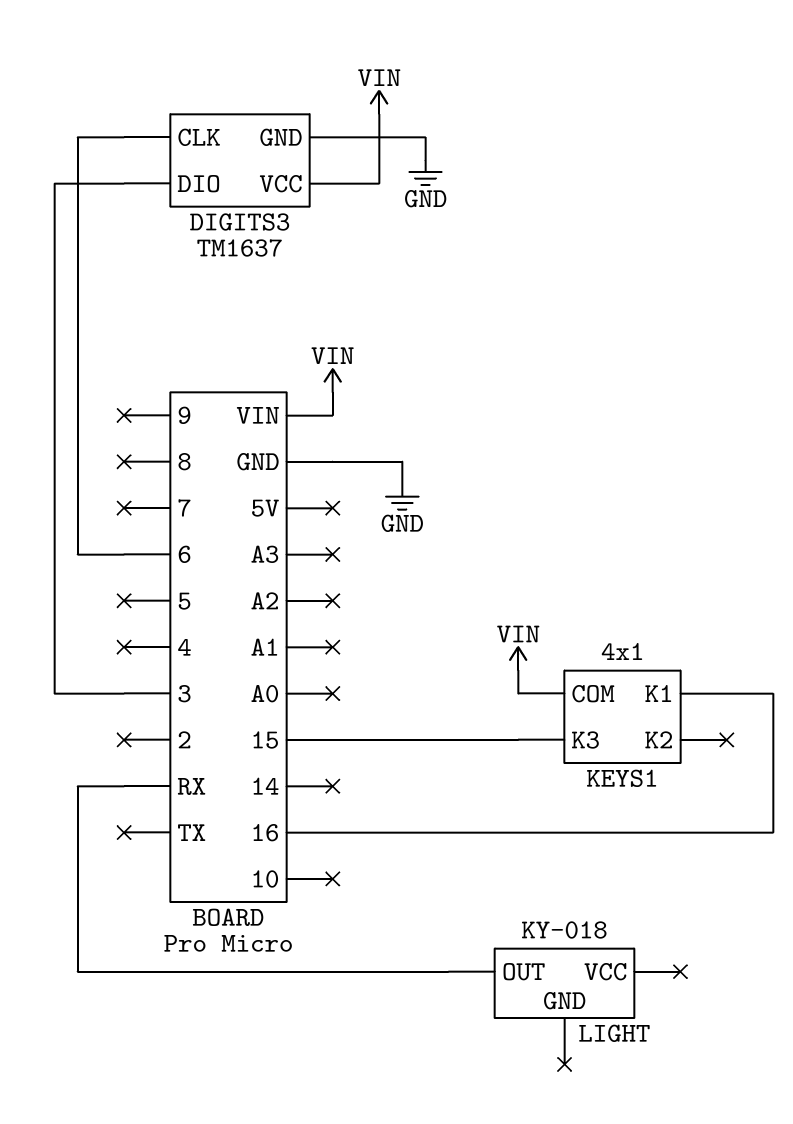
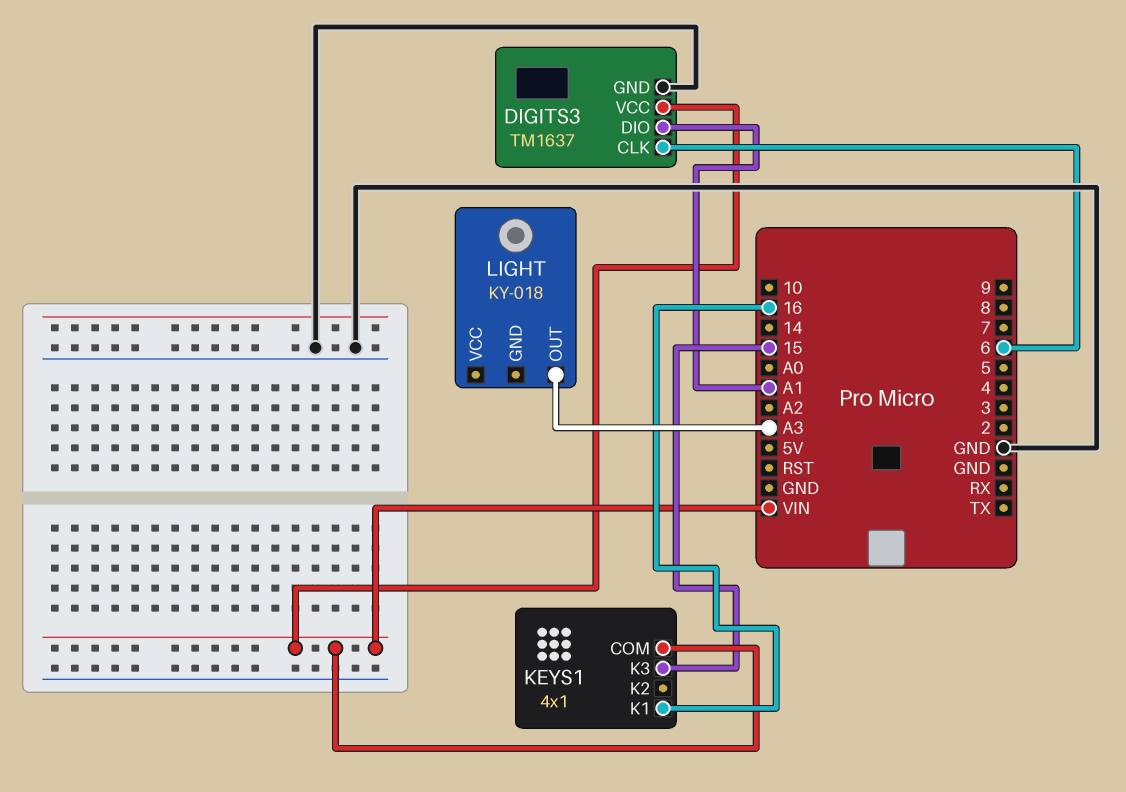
DIGITS3 pin DIO: 3 -> A1
LIGHT pin OUT: RX -> A3

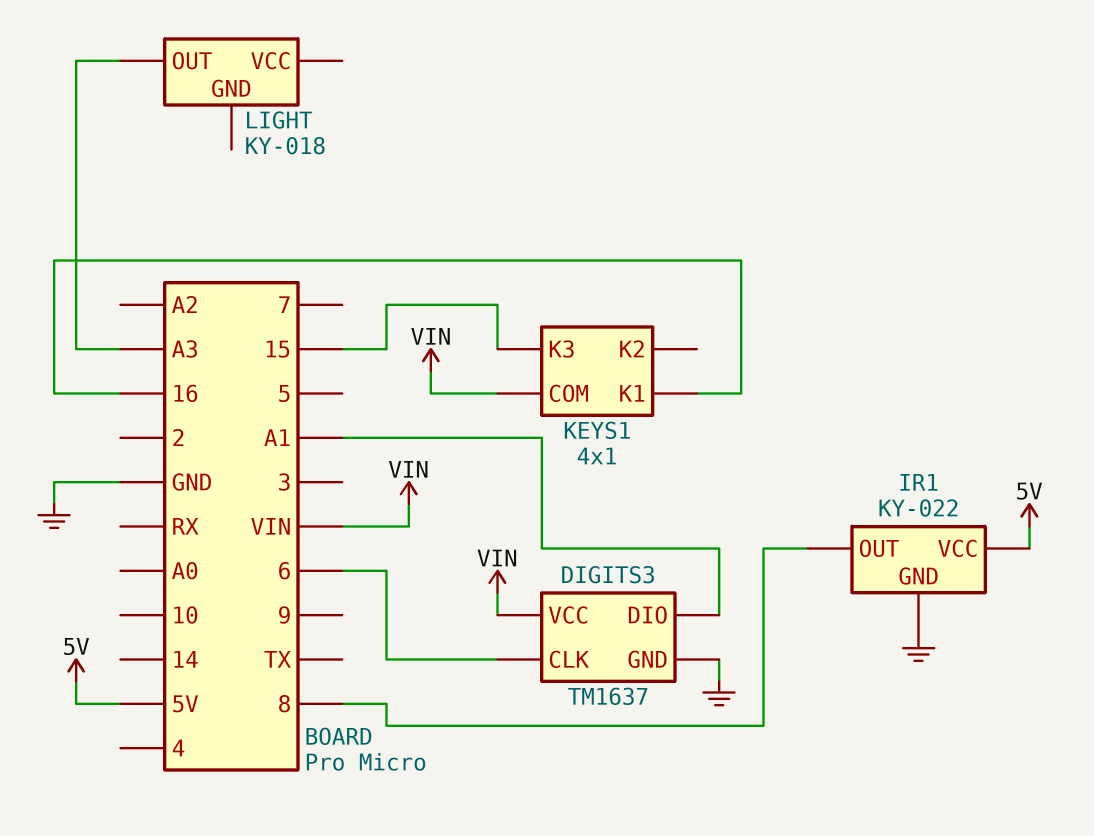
IR1: none -> KY-022
IR1 pin GND: none -> GND
IR1 pin OUT: none -> 8
IR1 pin VCC: none -> 5V

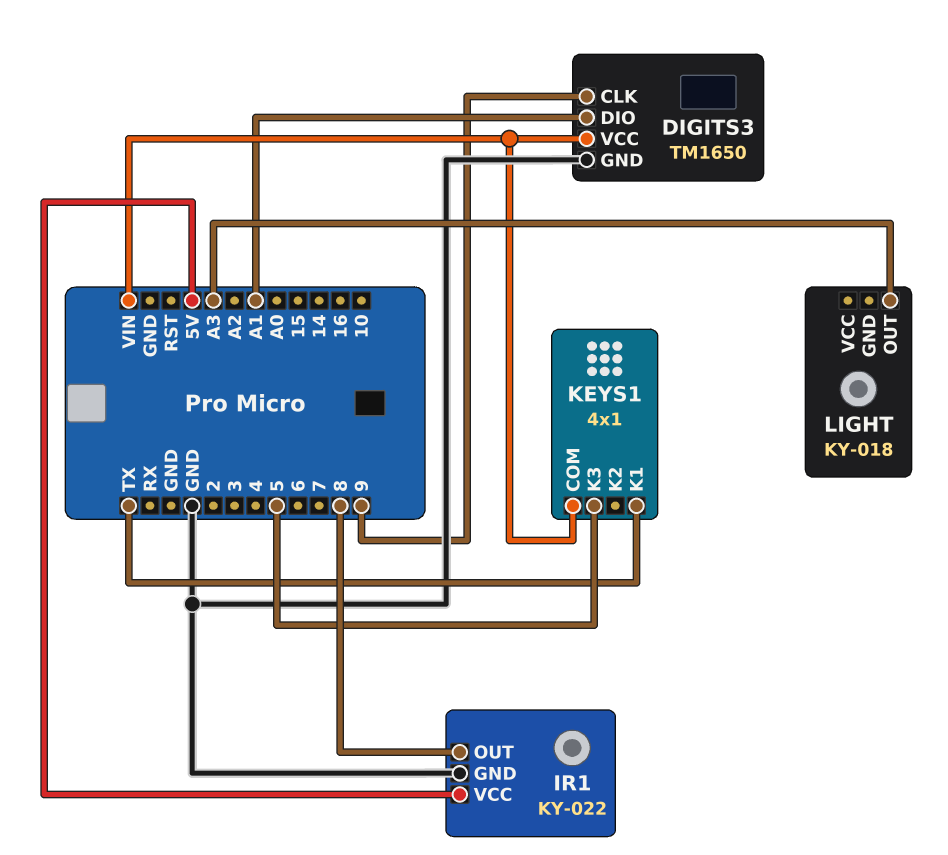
DIGITS3: TM1637 -> TM1650
DIGITS3 pin CLK: 6 -> 9
KEYS1 pin K1: 16 -> TX
KEYS1 pin K3: 15 -> 5

